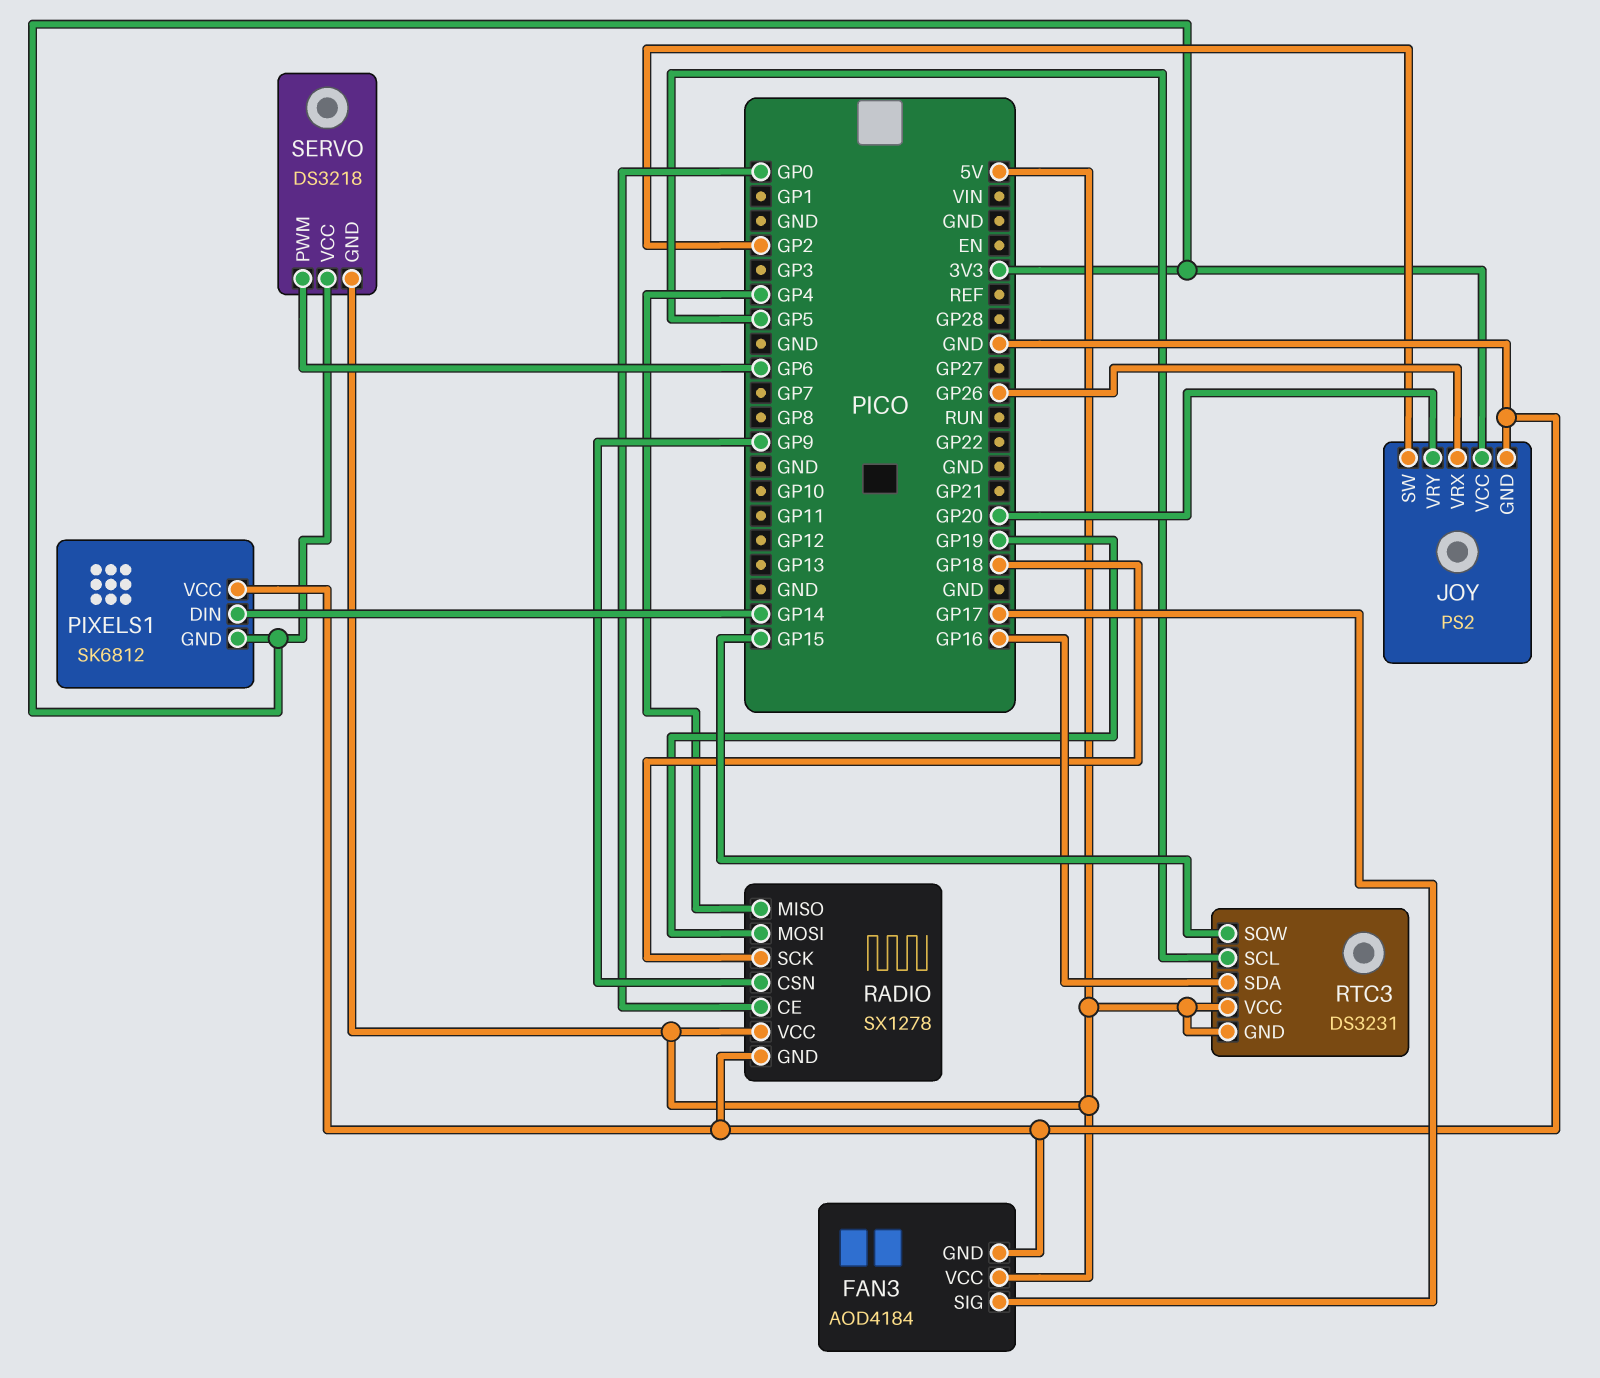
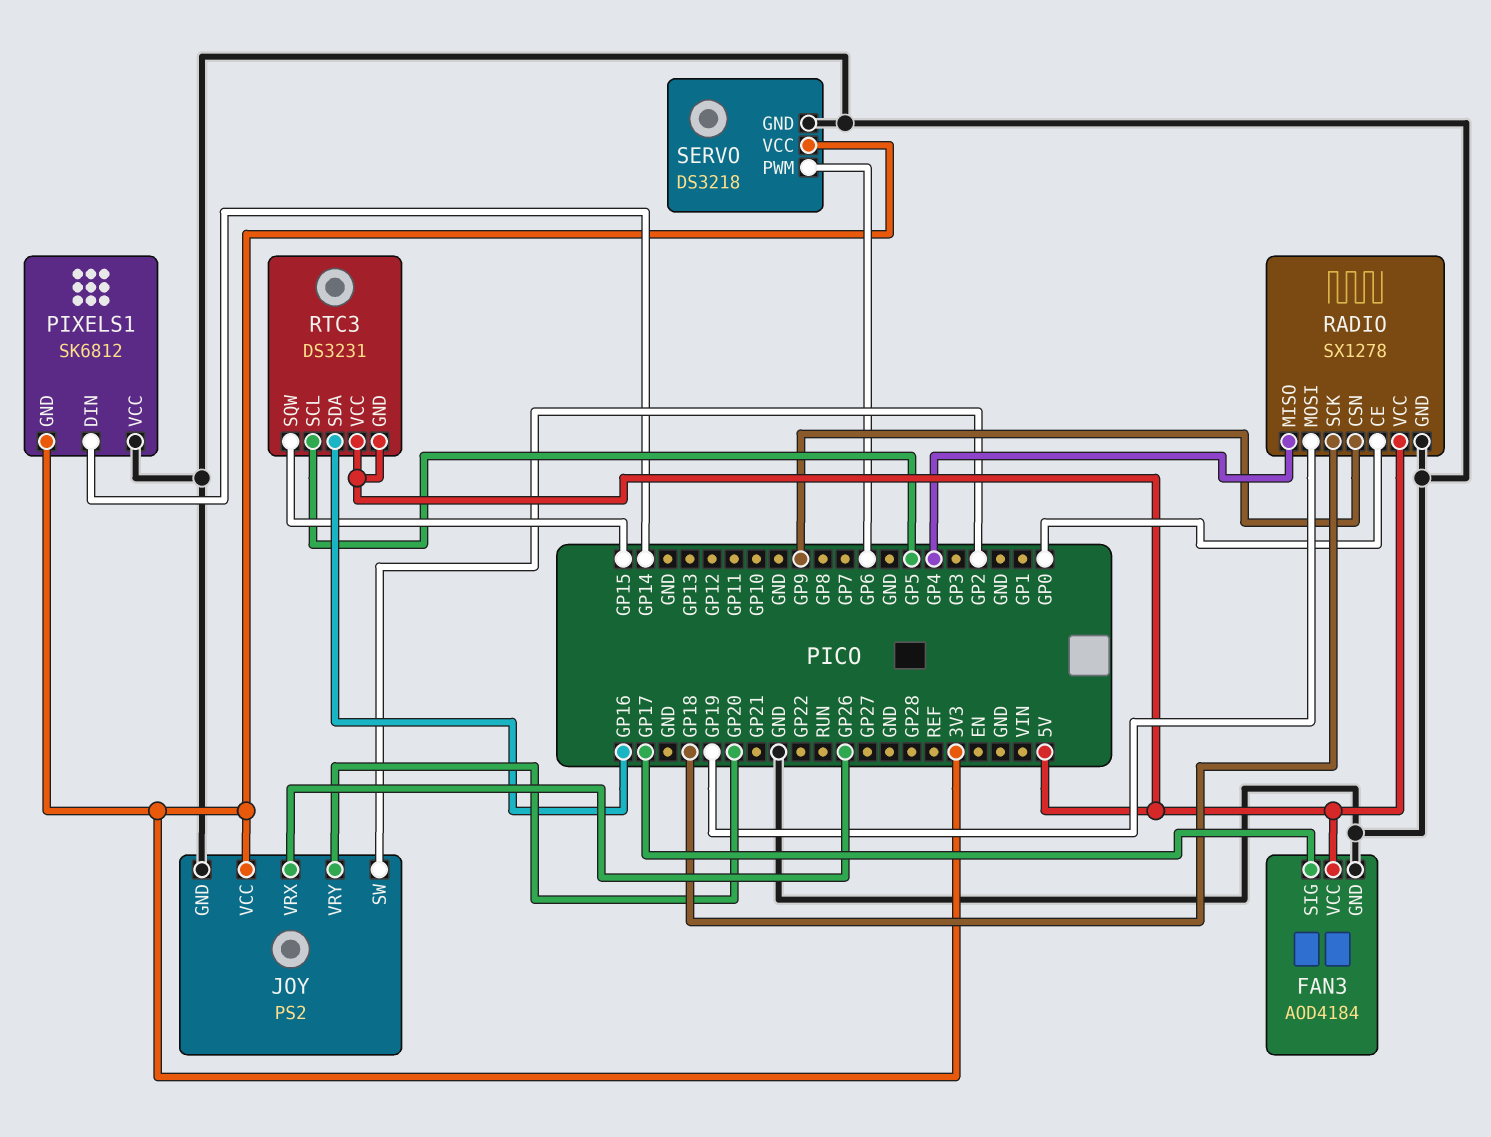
SERVO pin GND: 5V -> GND

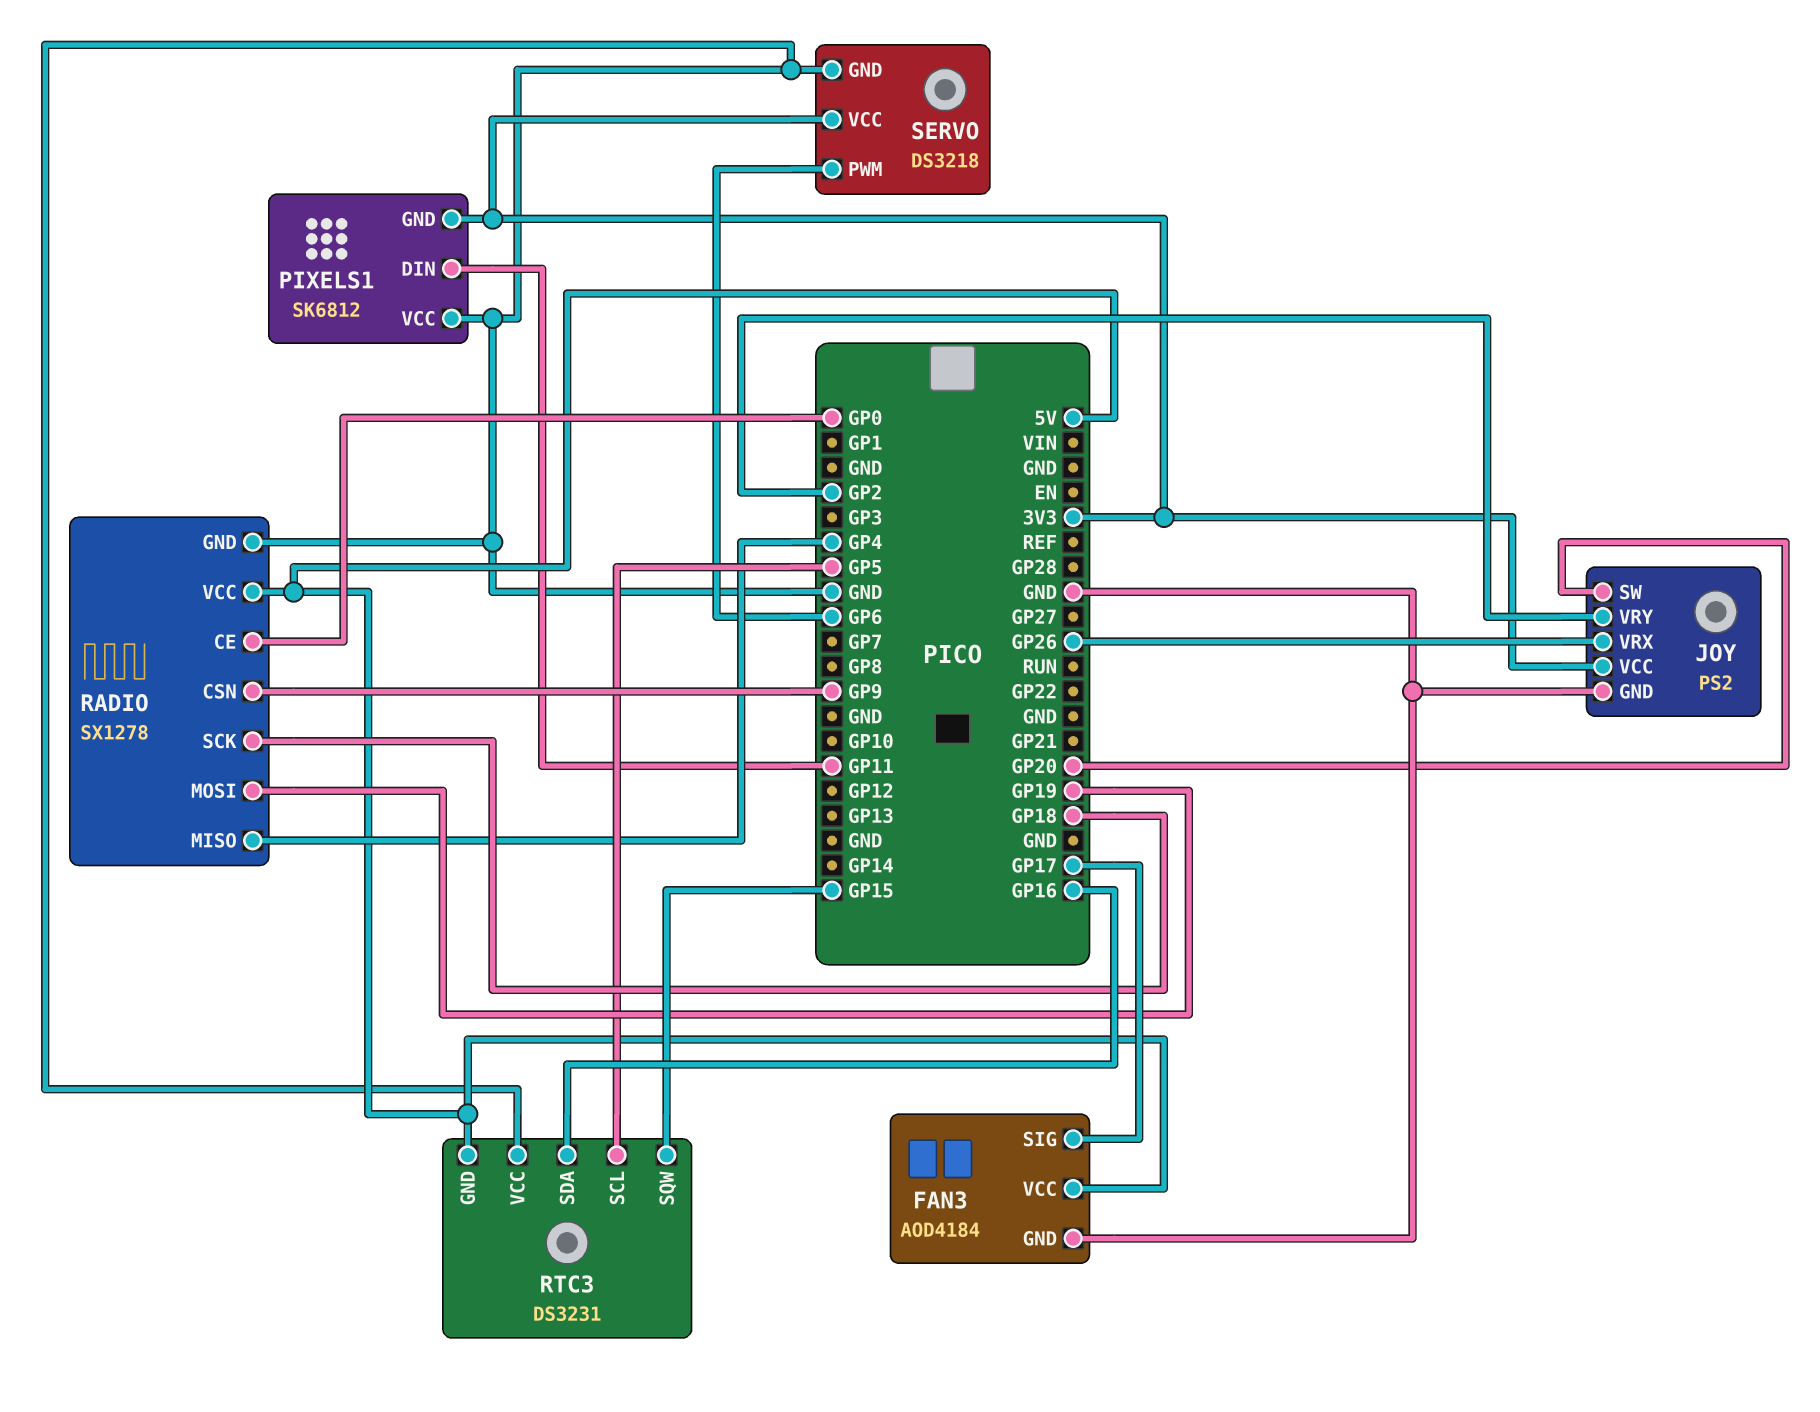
JOY pin SW: GP2 -> GP20
JOY pin VRY: GP20 -> GP2
PIXELS1 pin DIN: GP14 -> GP11
RTC3 pin VCC: 5V -> GND

